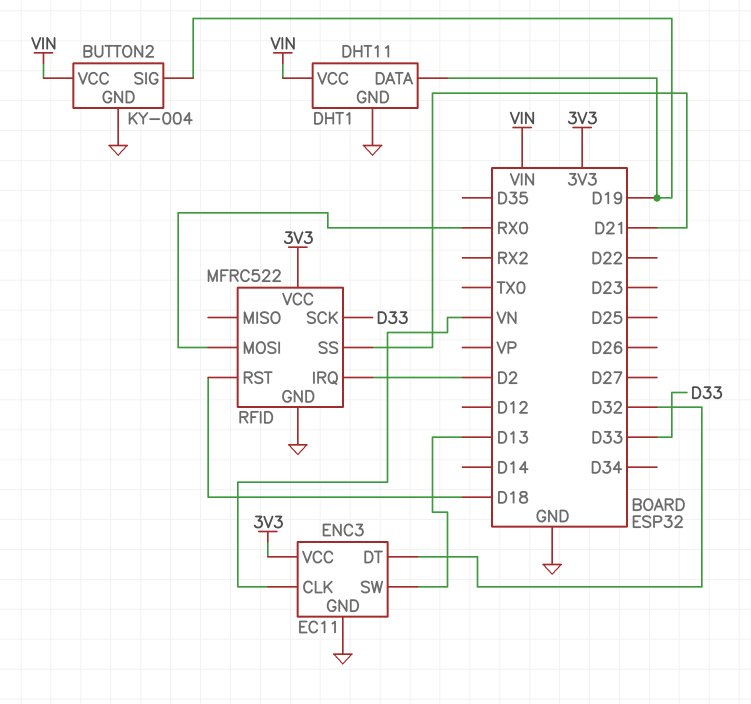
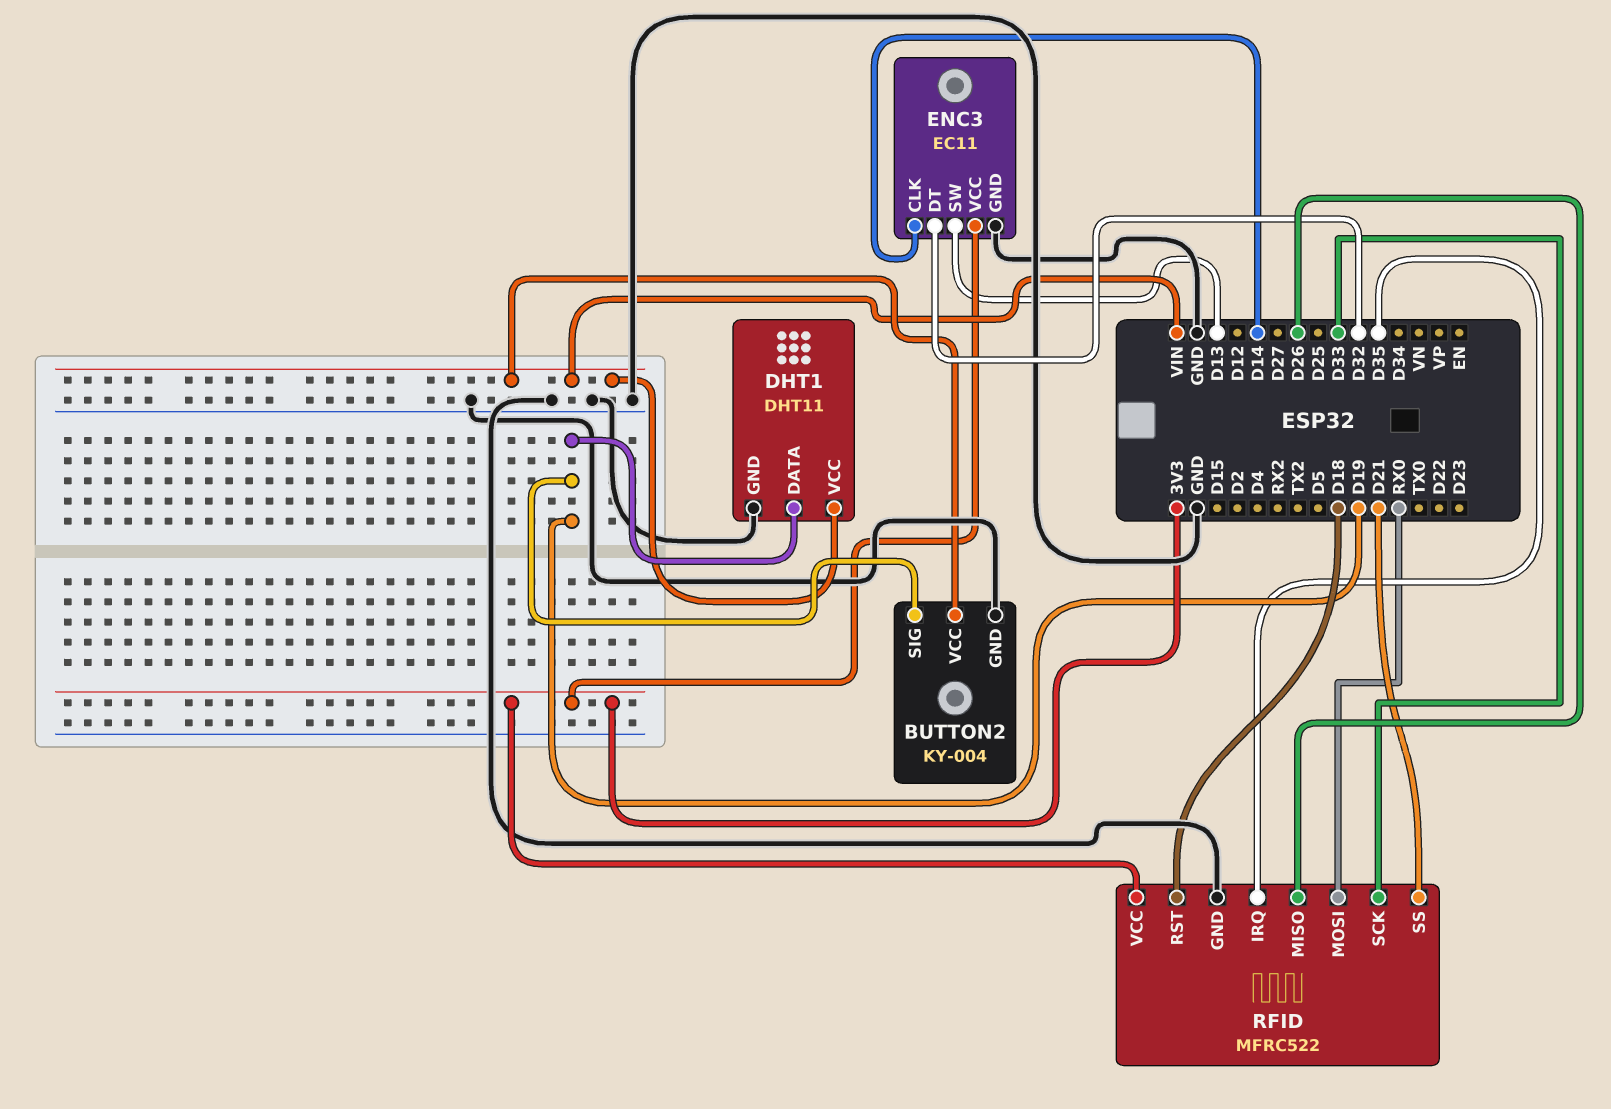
ENC3 pin CLK: VN -> D14
RFID pin IRQ: D2 -> D35
RFID pin MISO: none -> D26

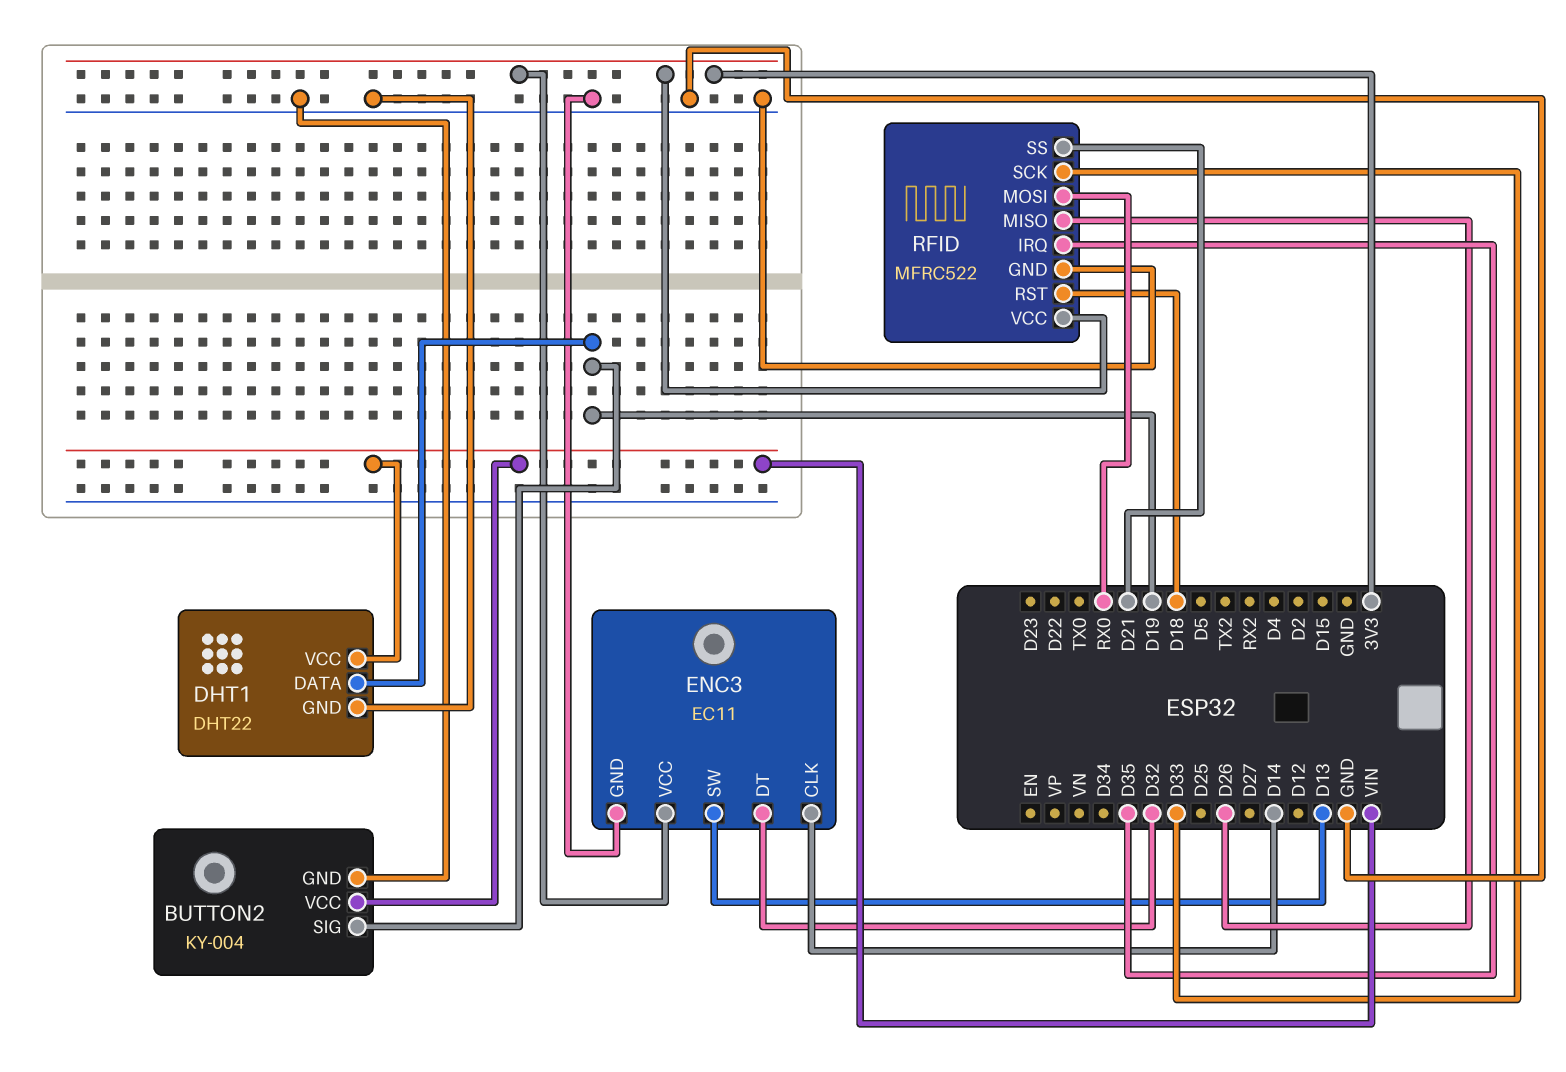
DHT1: DHT11 -> DHT22

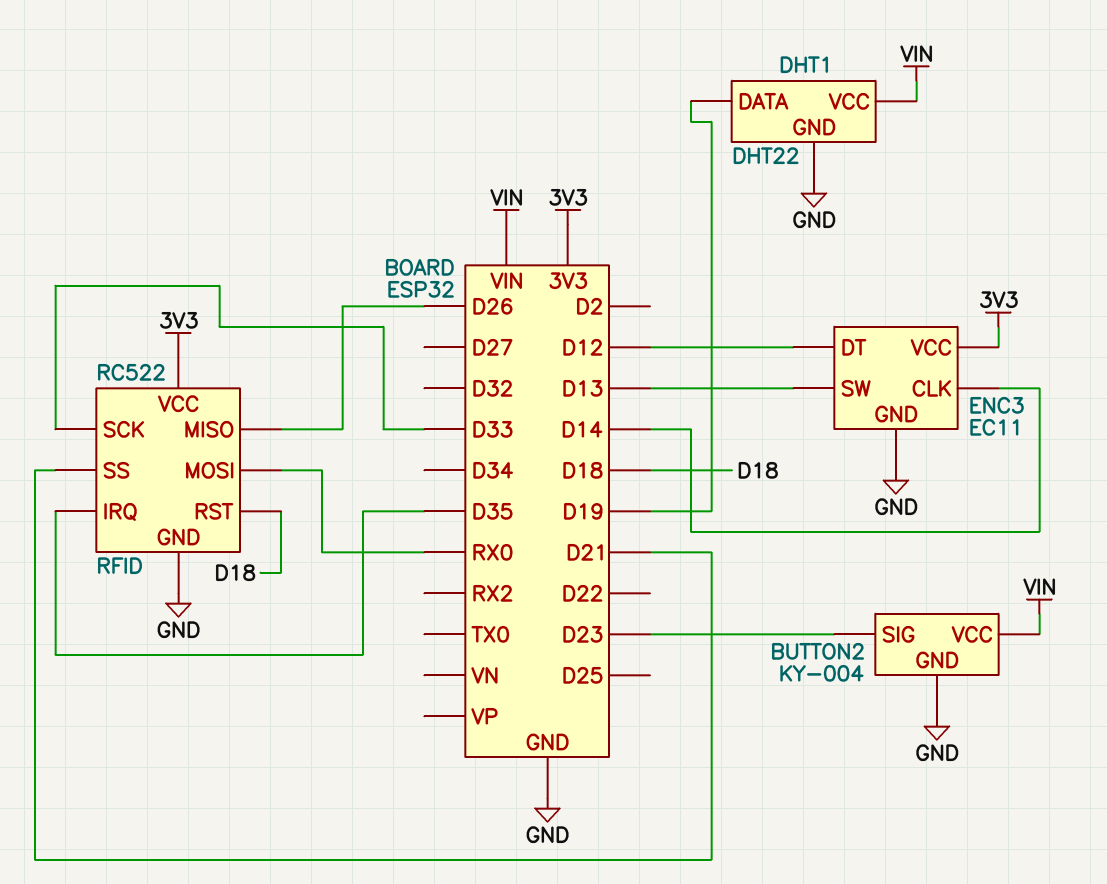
BUTTON2 pin SIG: D19 -> D23
ENC3 pin DT: D32 -> D12
RFID: MFRC522 -> RC522

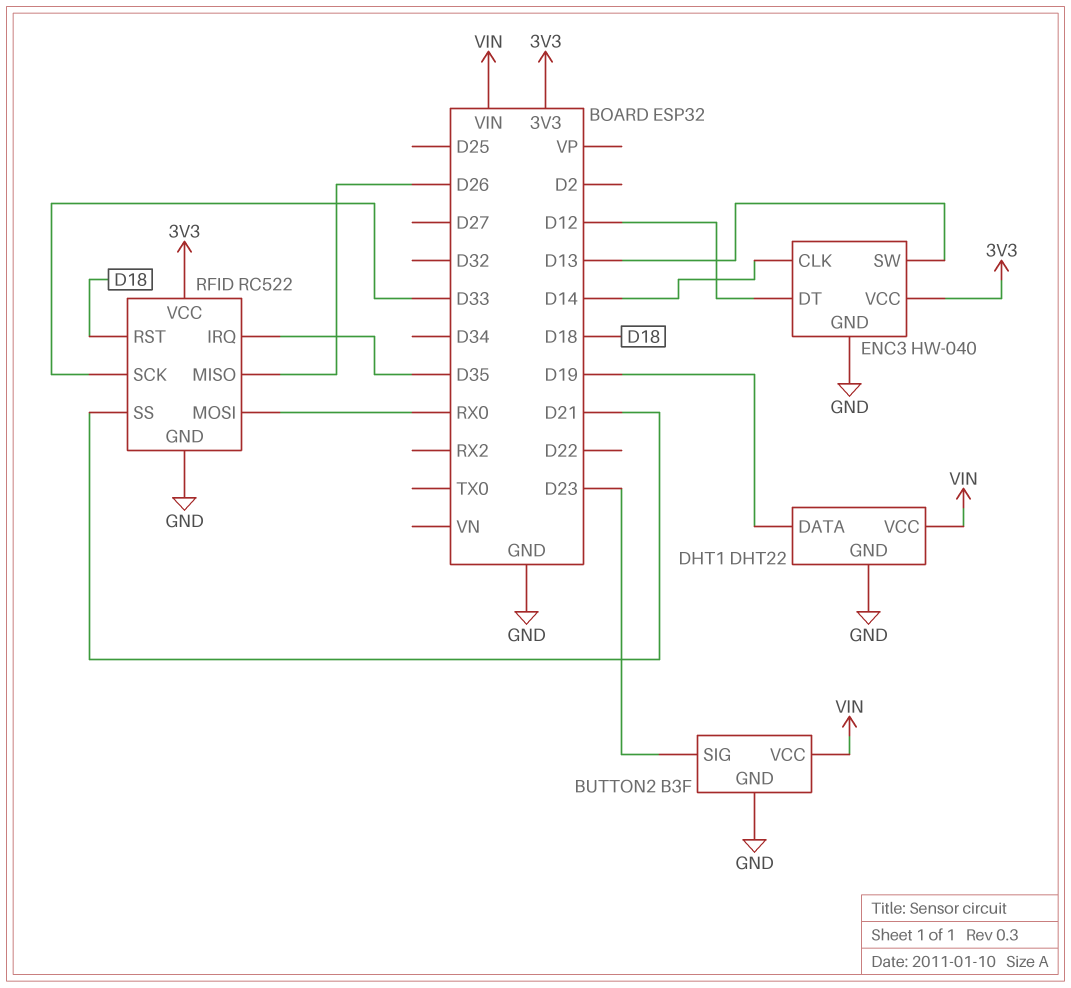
BUTTON2: KY-004 -> B3F
ENC3: EC11 -> HW-040

